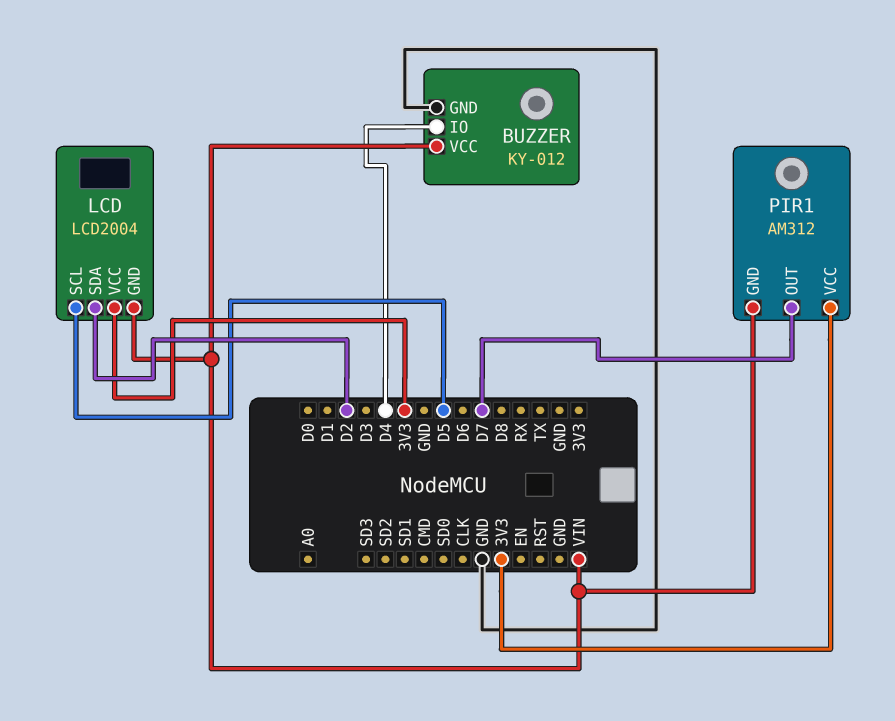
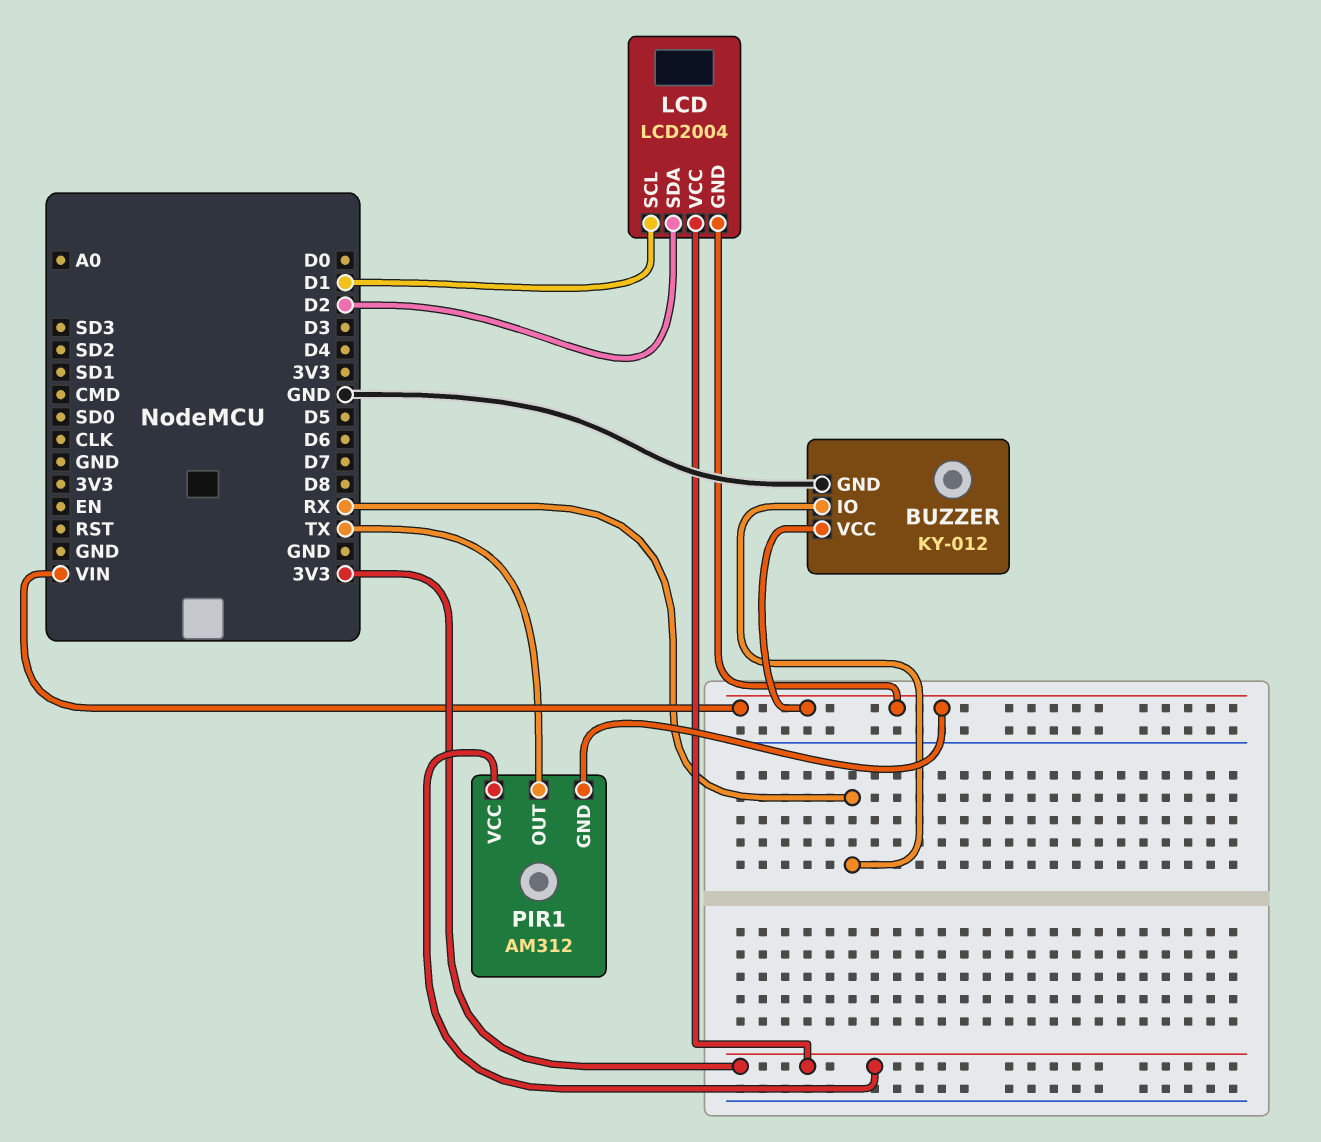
BUZZER pin IO: D4 -> RX
LCD pin SCL: D5 -> D1
PIR1 pin OUT: D7 -> TX

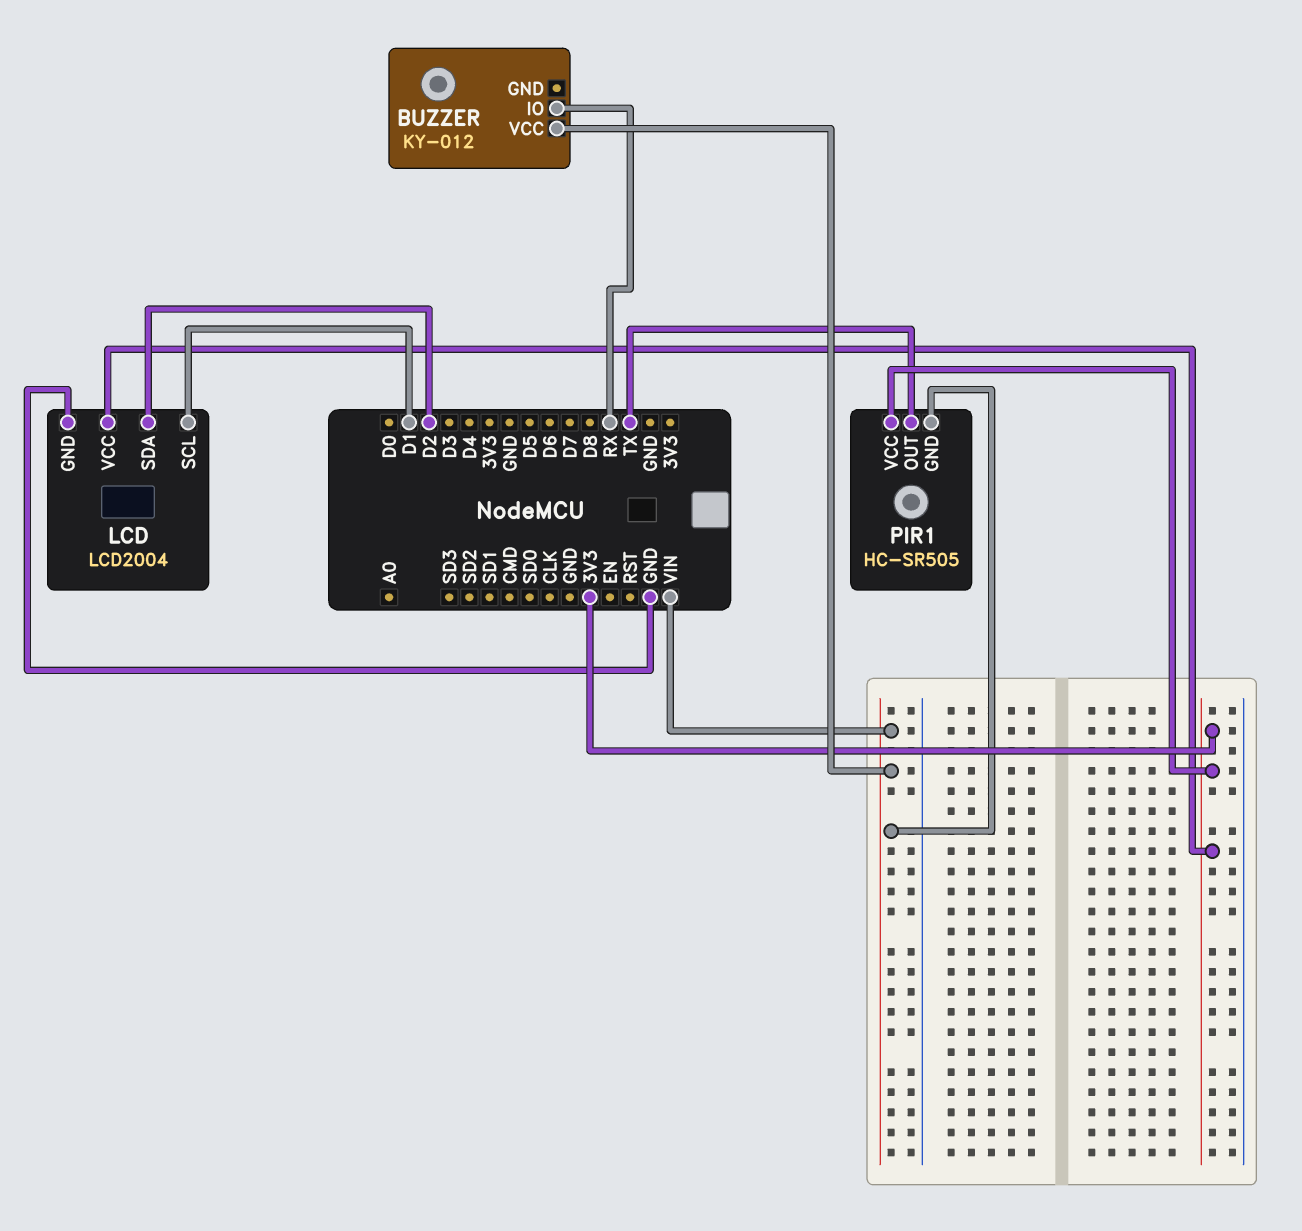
BUZZER pin GND: GND -> none
LCD pin GND: VIN -> GND
PIR1: AM312 -> HC-SR505

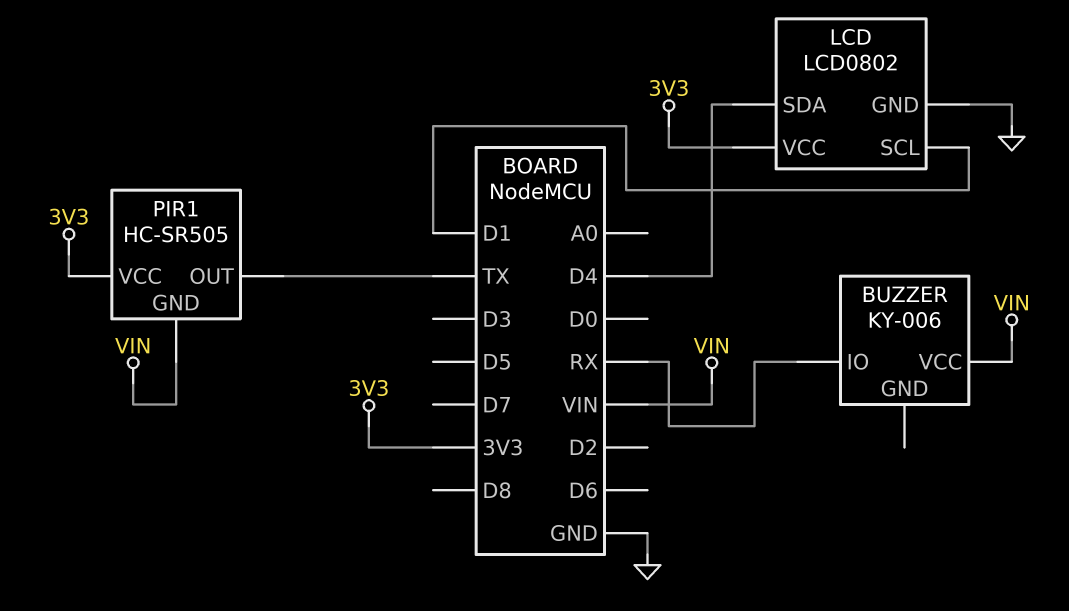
BUZZER: KY-012 -> KY-006
LCD: LCD2004 -> LCD0802
LCD pin SDA: D2 -> D4

